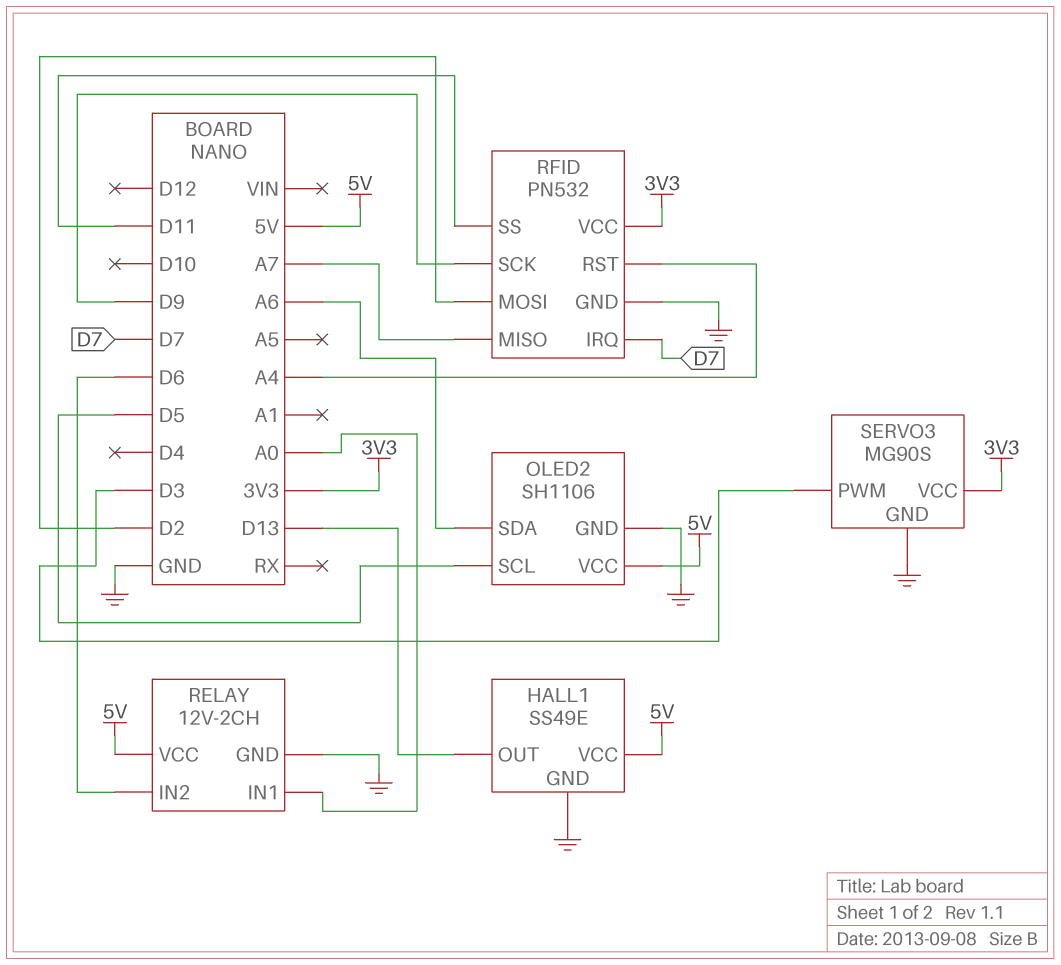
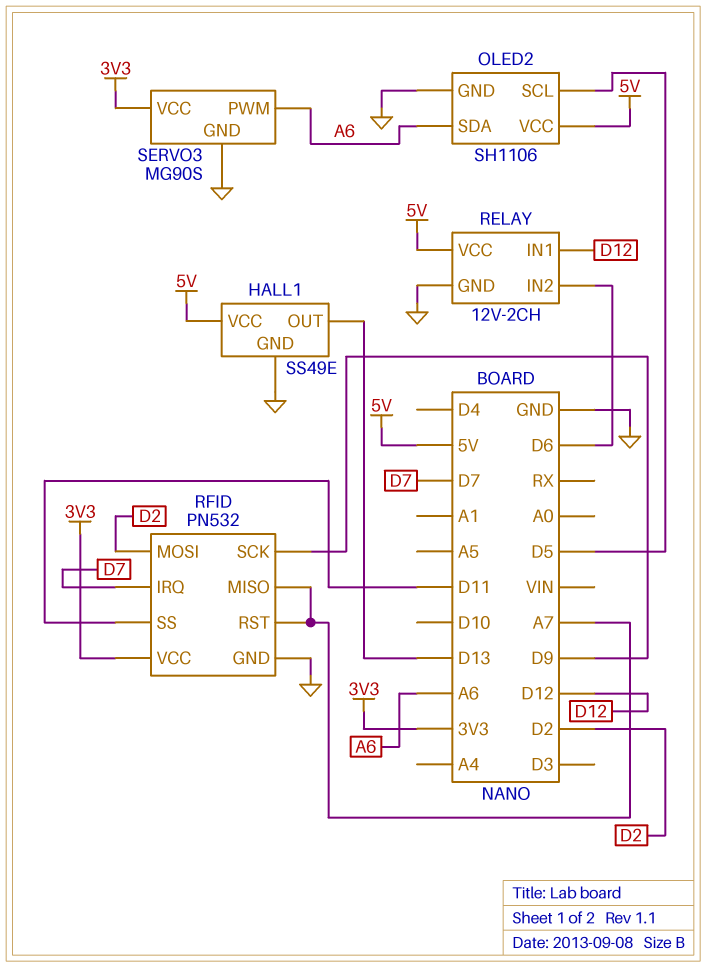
RELAY pin IN1: A0 -> D12
RFID pin RST: A4 -> A7
SERVO3 pin PWM: D3 -> A6

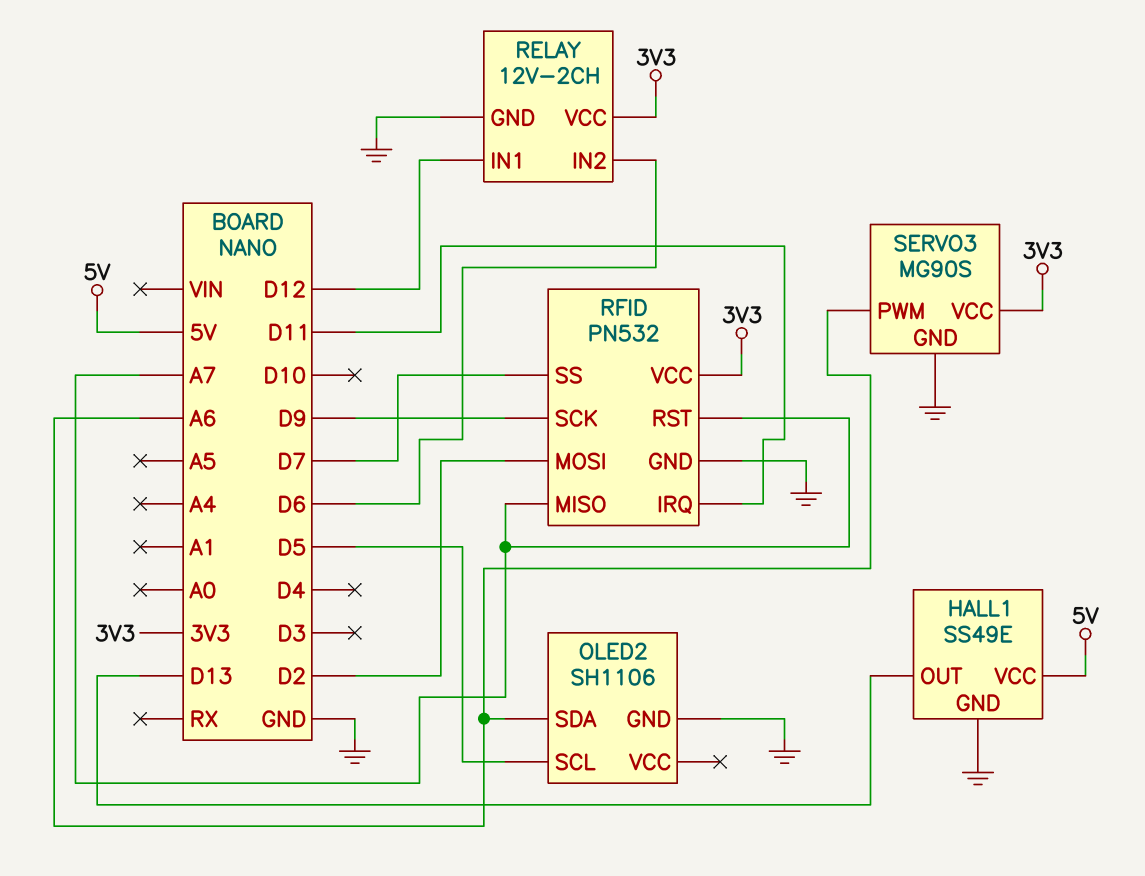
OLED2 pin VCC: 5V -> none
RELAY pin VCC: 5V -> 3V3
RFID pin IRQ: D7 -> D11
RFID pin SS: D11 -> D7

